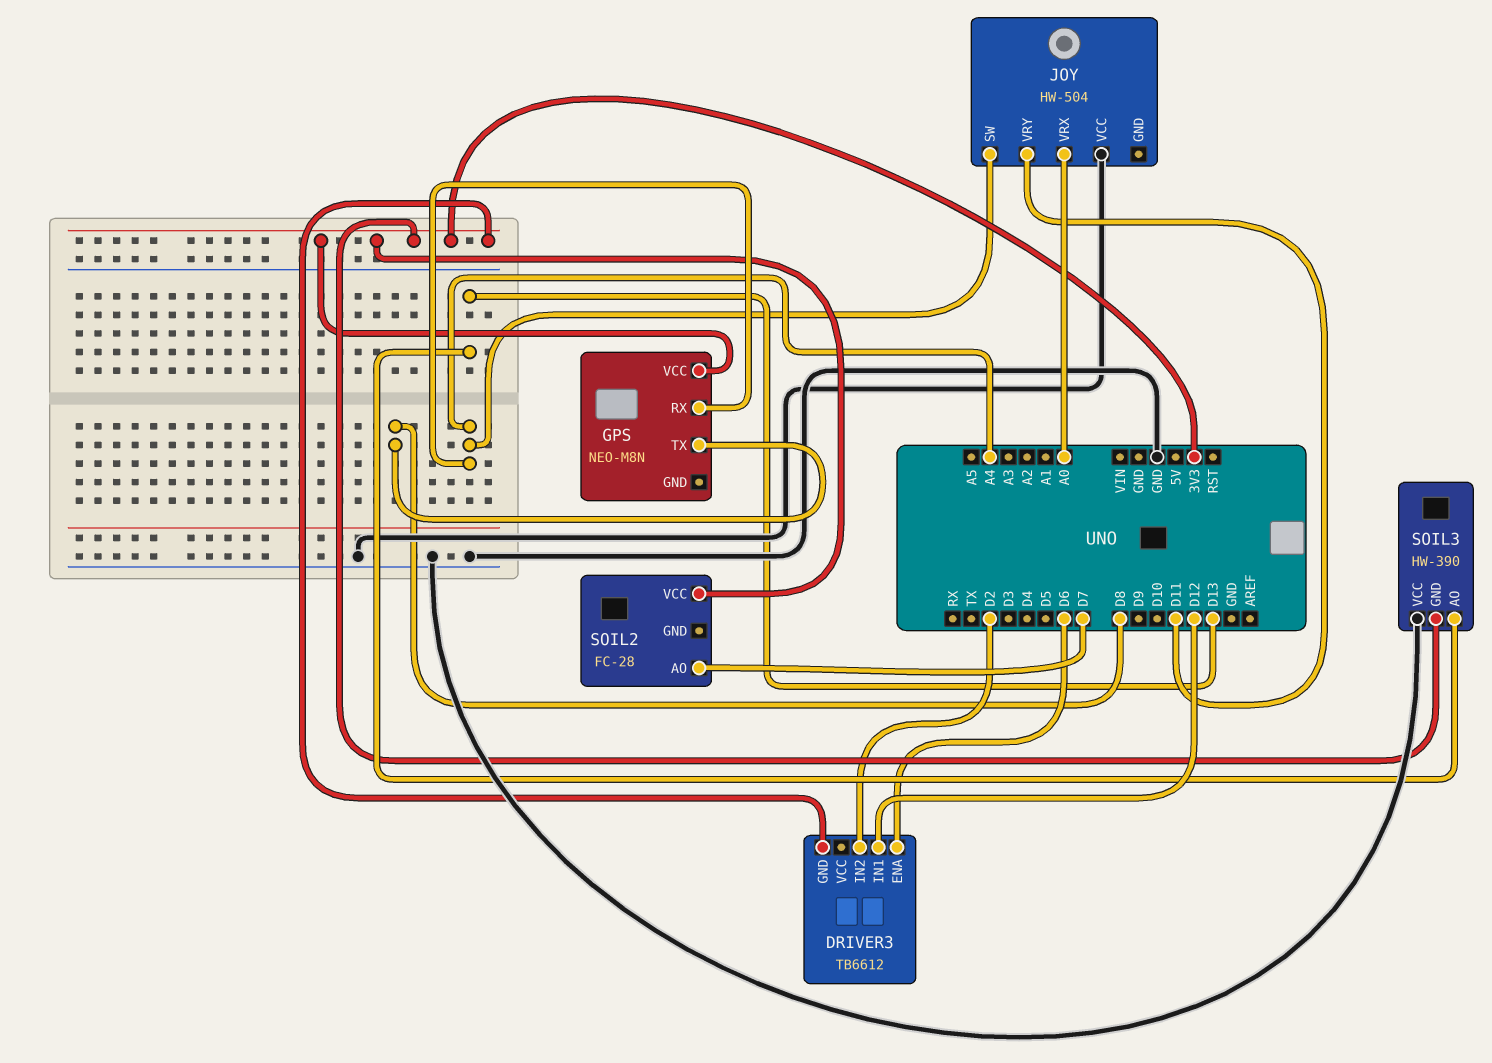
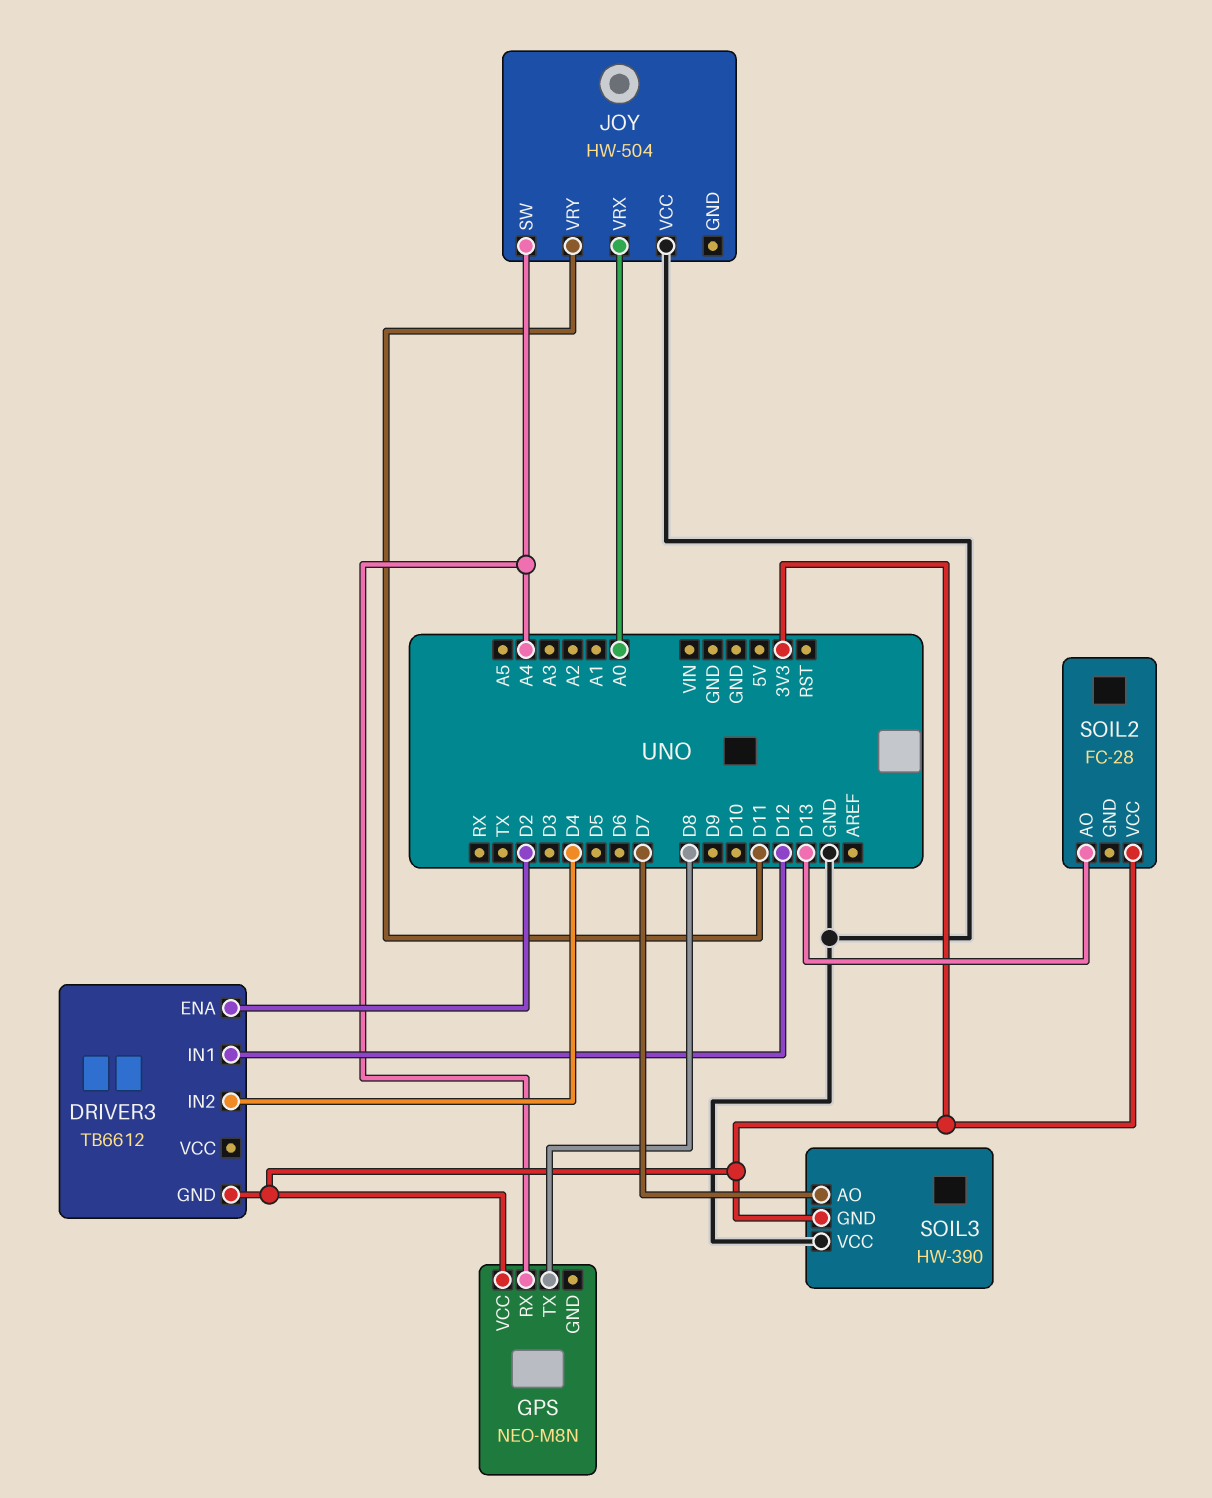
DRIVER3 pin ENA: D6 -> D2
DRIVER3 pin IN2: D2 -> D4
SOIL2 pin AO: D7 -> D13
SOIL3 pin AO: D13 -> D7

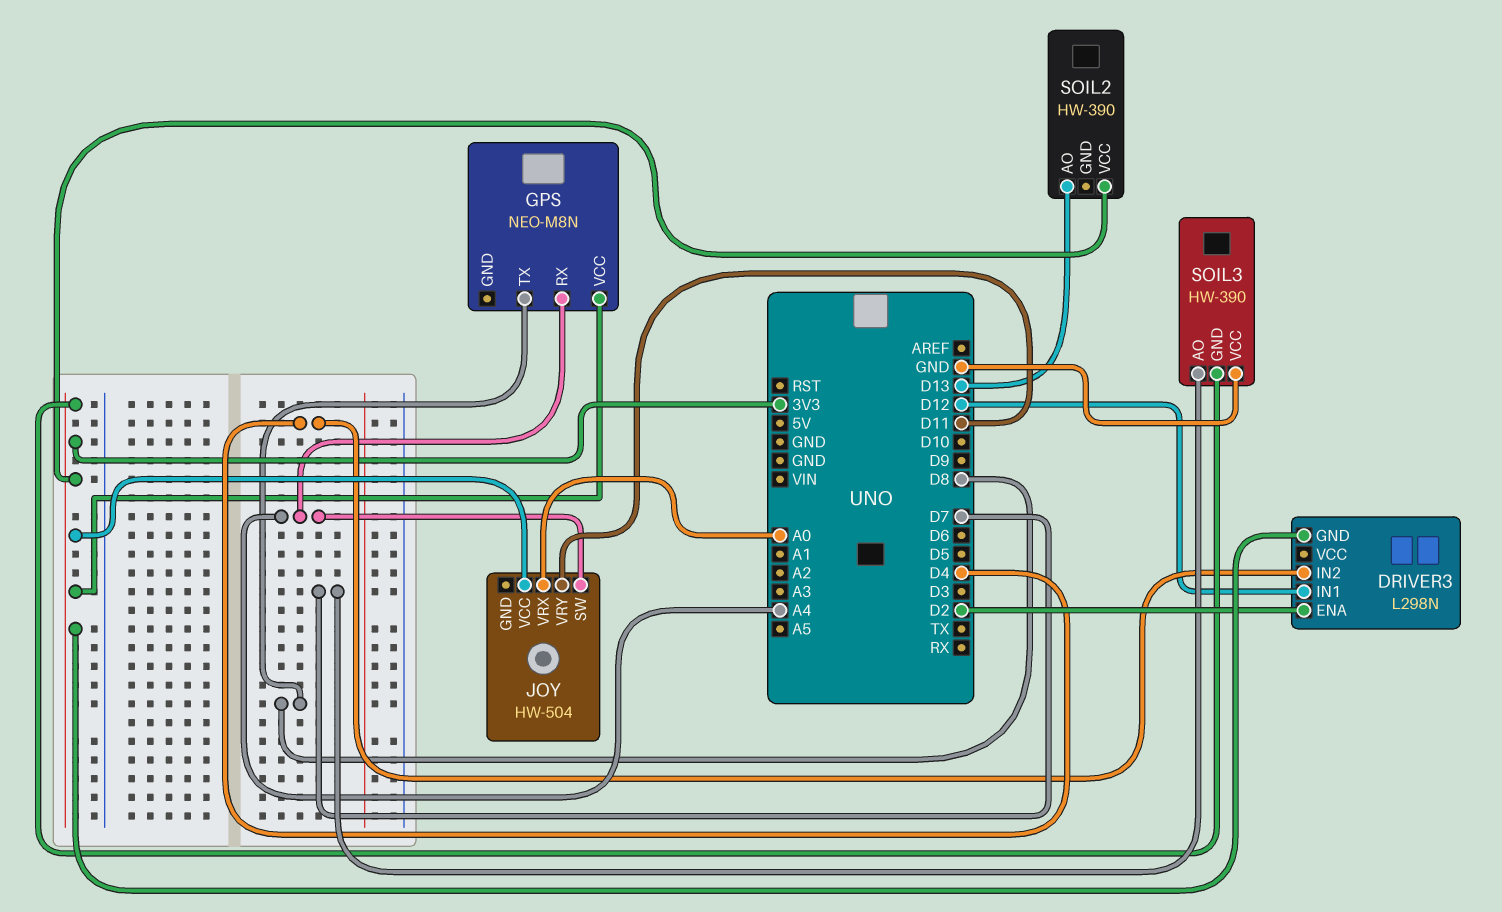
DRIVER3: TB6612 -> L298N
JOY pin VCC: GND -> 3V3
SOIL2: FC-28 -> HW-390

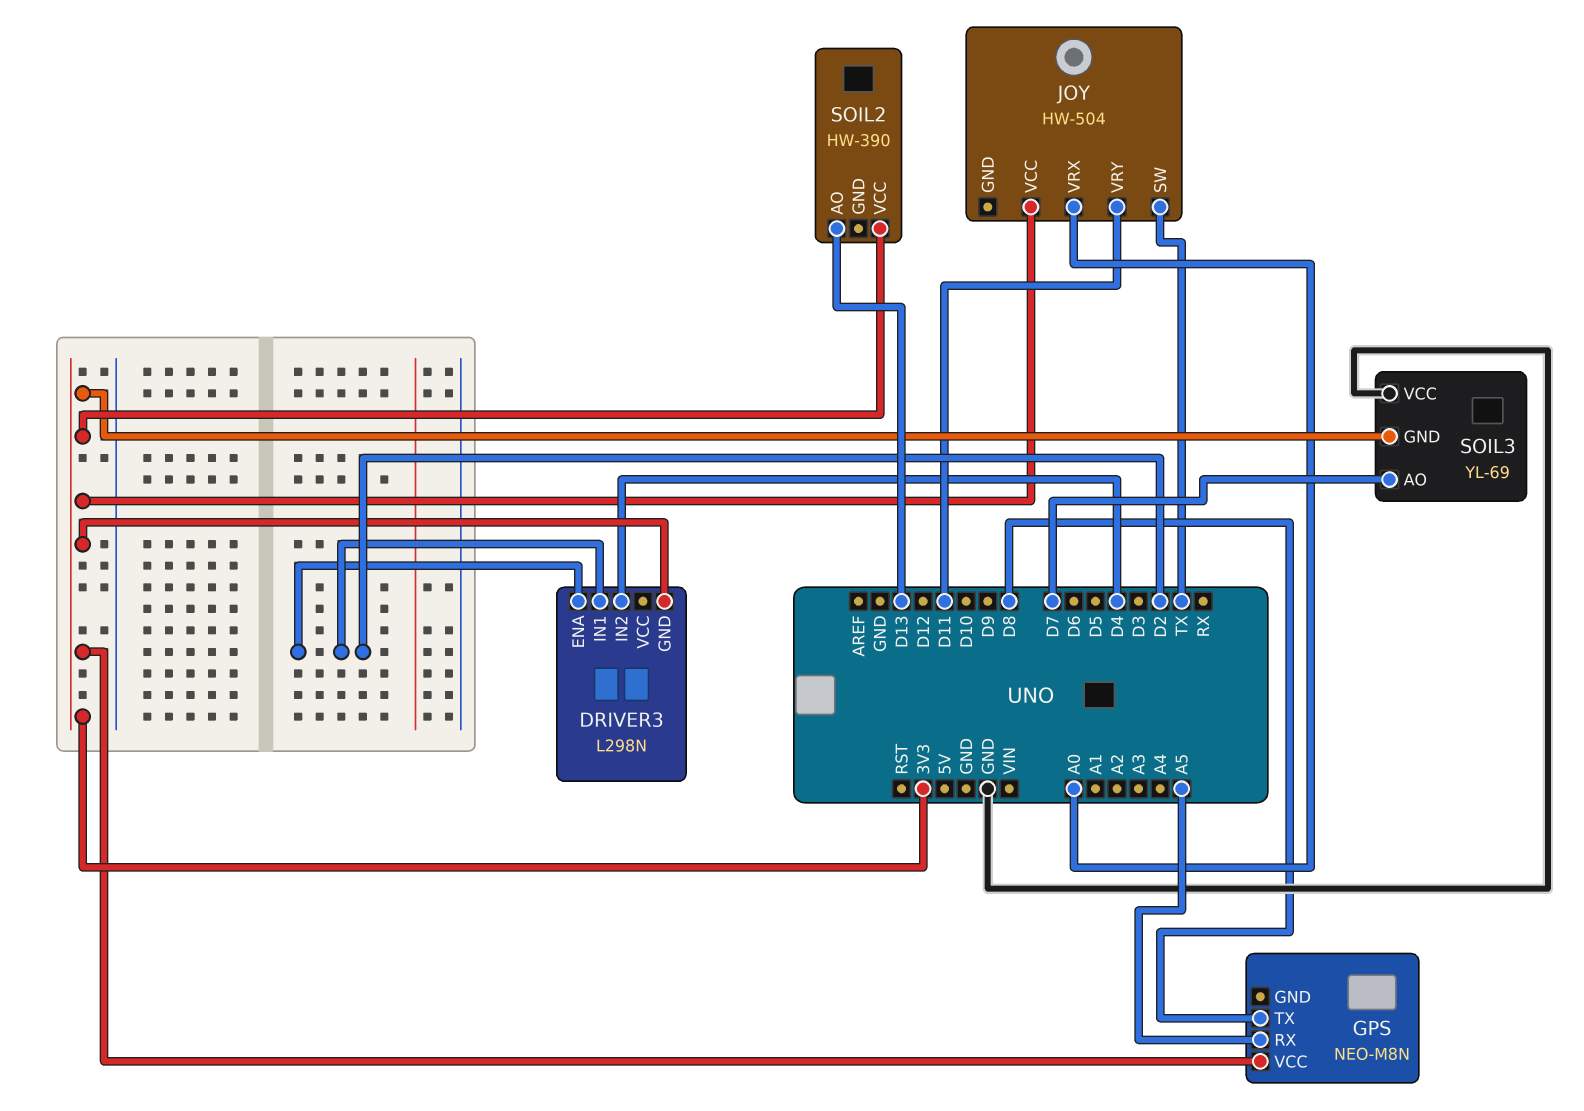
DRIVER3 pin IN1: D12 -> D2
GPS pin RX: A4 -> A5
JOY pin SW: A4 -> TX
SOIL3: HW-390 -> YL-69

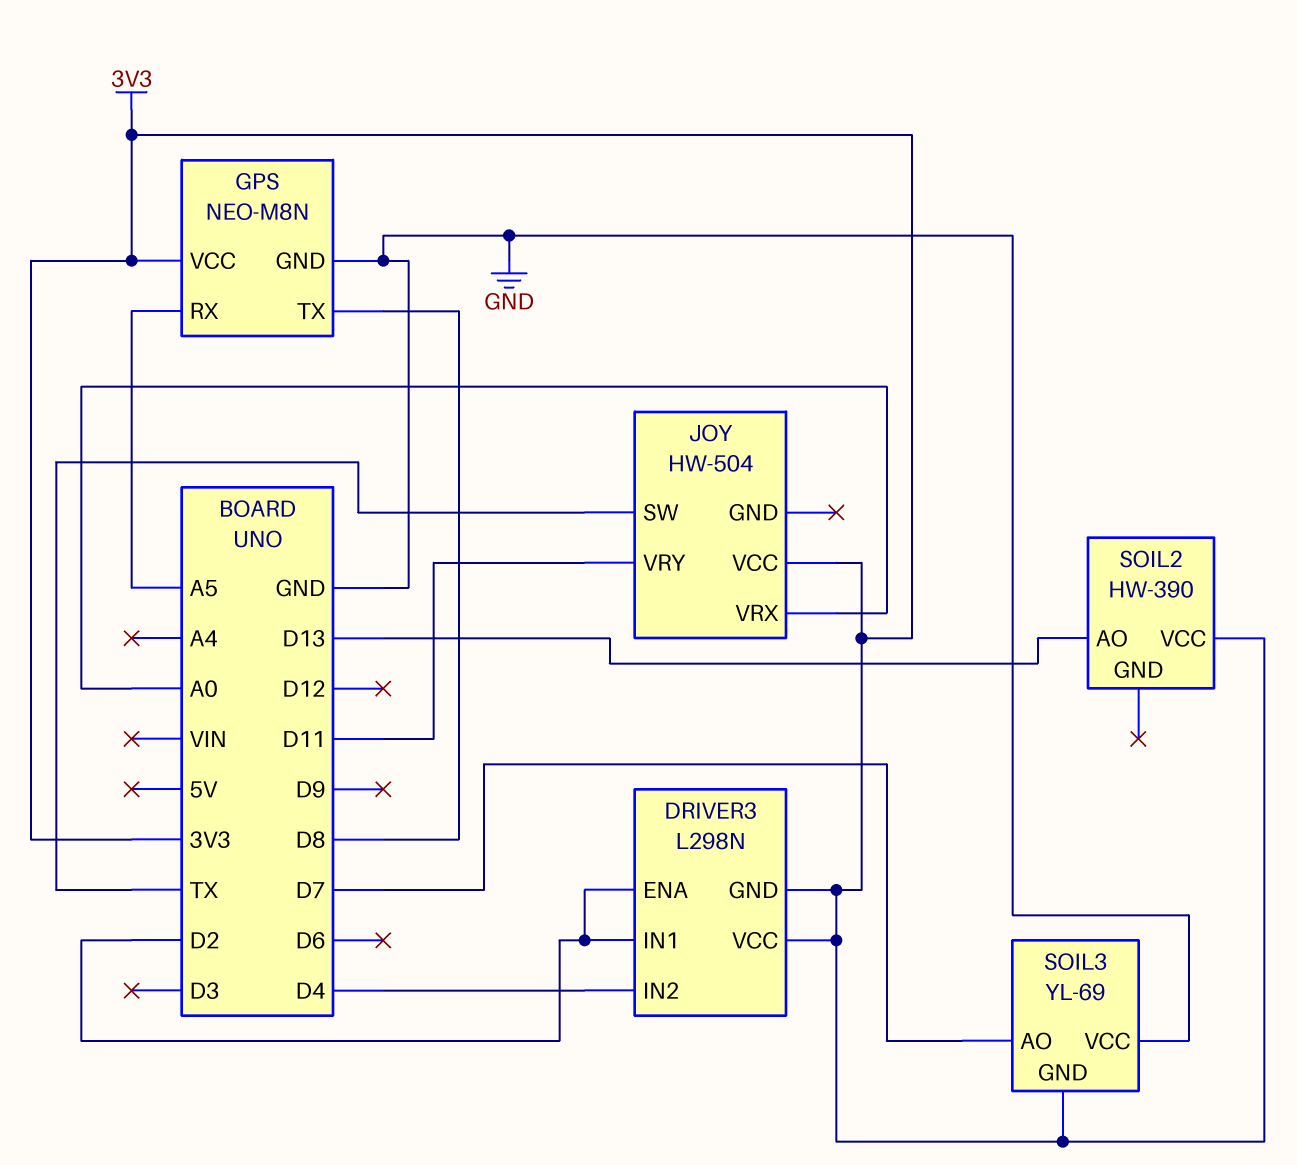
DRIVER3 pin VCC: none -> 3V3
GPS pin GND: none -> GND

